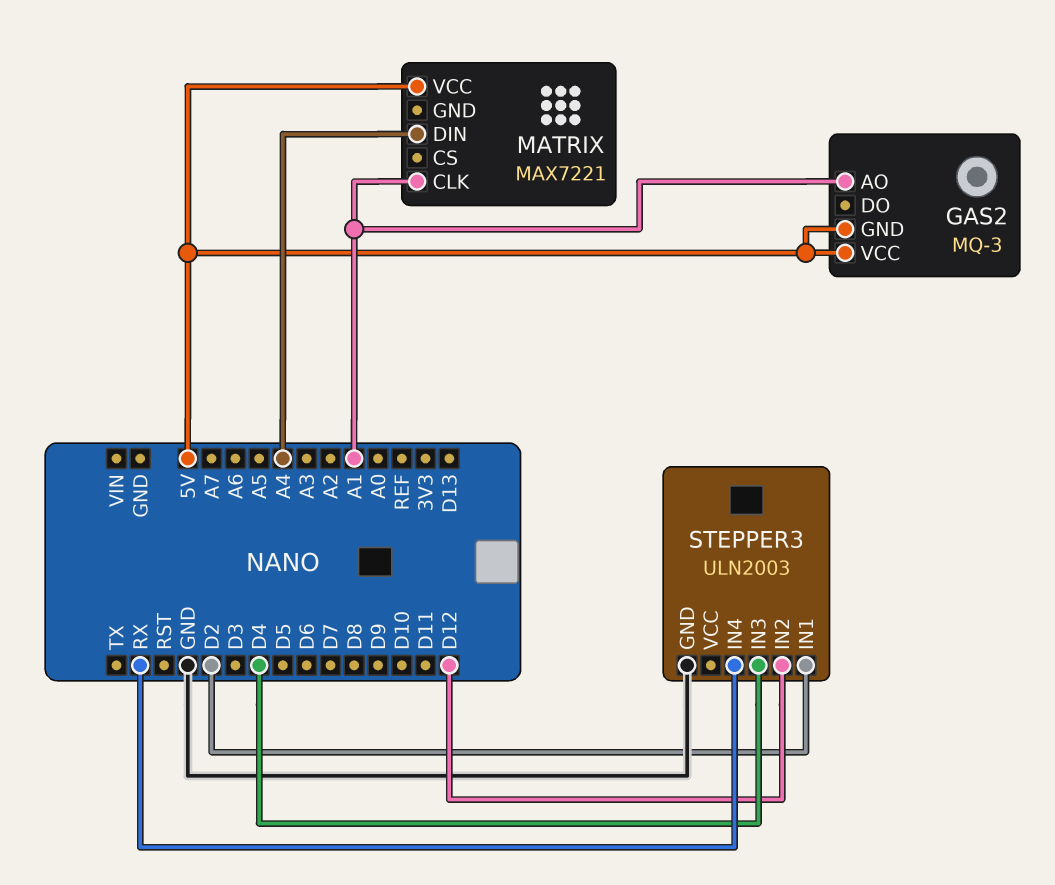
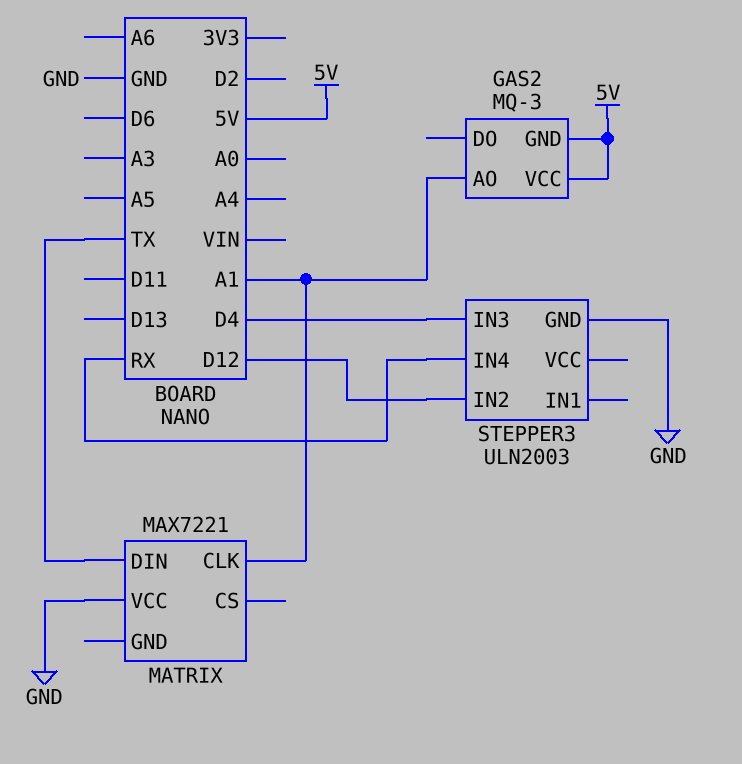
MATRIX pin DIN: A4 -> TX
MATRIX pin VCC: 5V -> GND
STEPPER3 pin IN1: D2 -> none

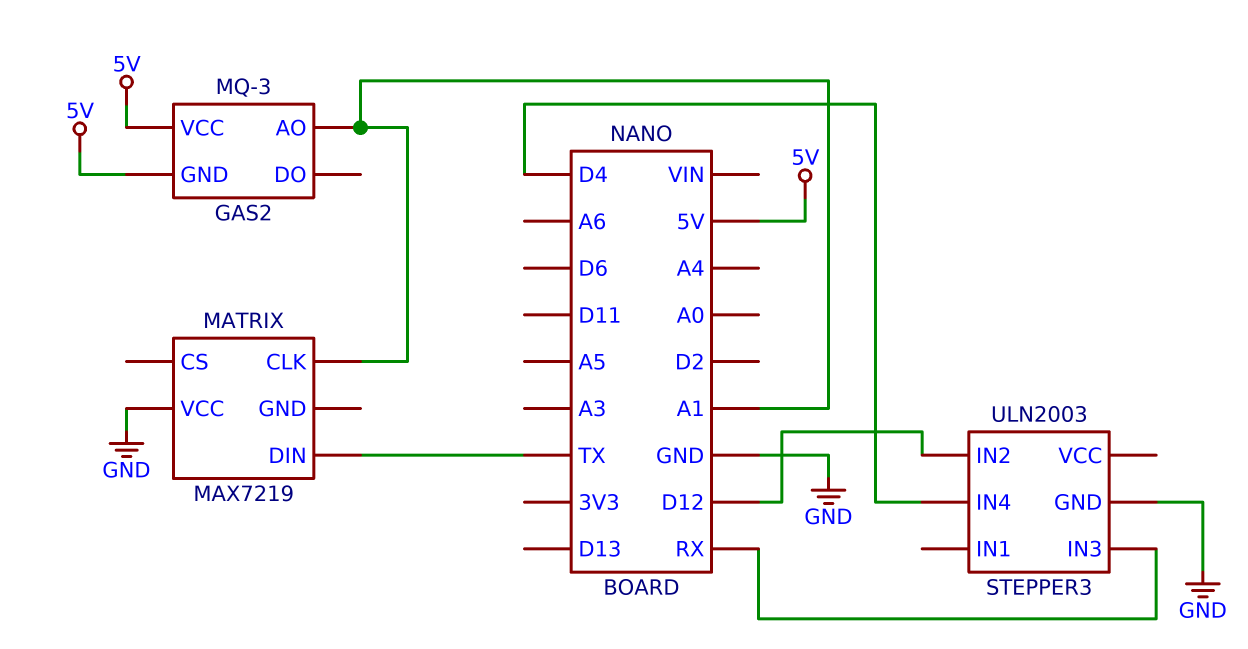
MATRIX: MAX7221 -> MAX7219
STEPPER3 pin IN3: D4 -> RX
STEPPER3 pin IN4: RX -> D4

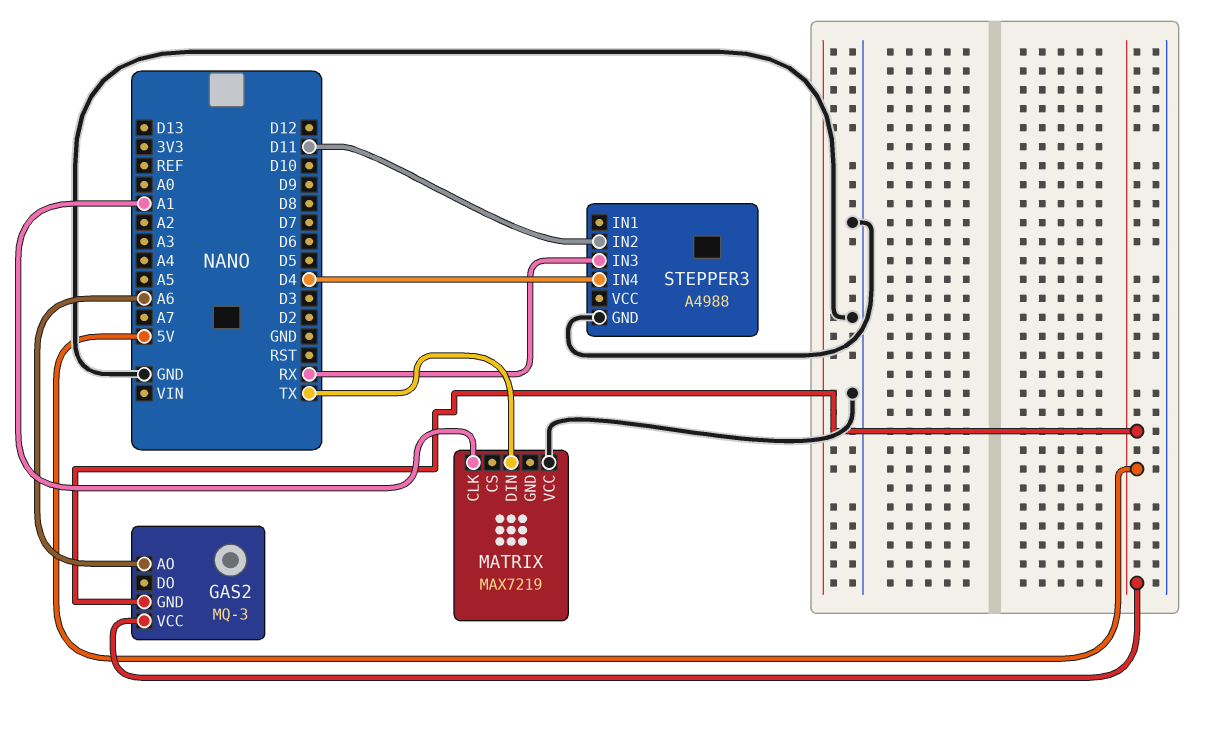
GAS2 pin AO: A1 -> A6
STEPPER3: ULN2003 -> A4988
STEPPER3 pin IN2: D12 -> D11

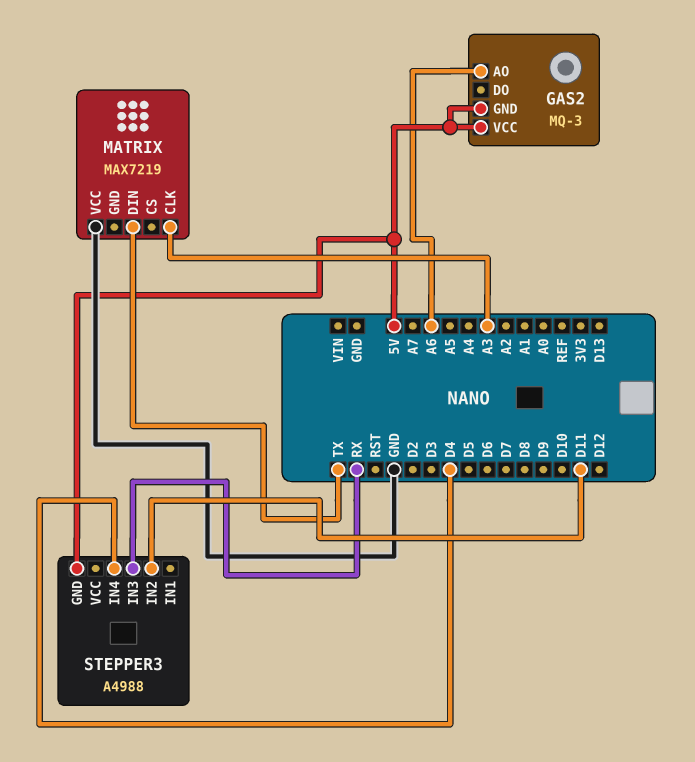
MATRIX pin CLK: A1 -> A3
STEPPER3 pin GND: GND -> 5V

